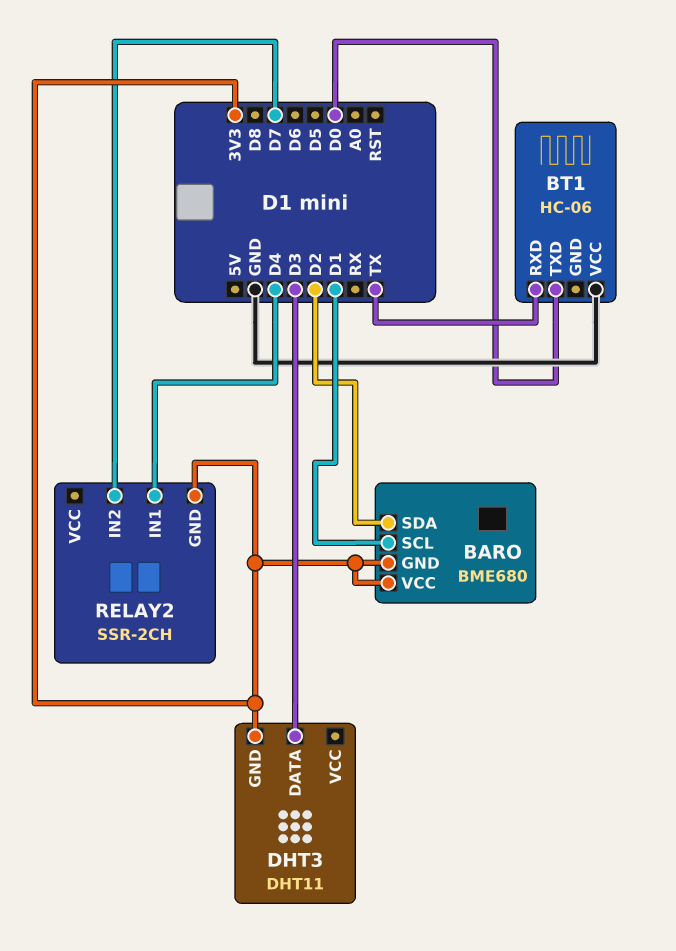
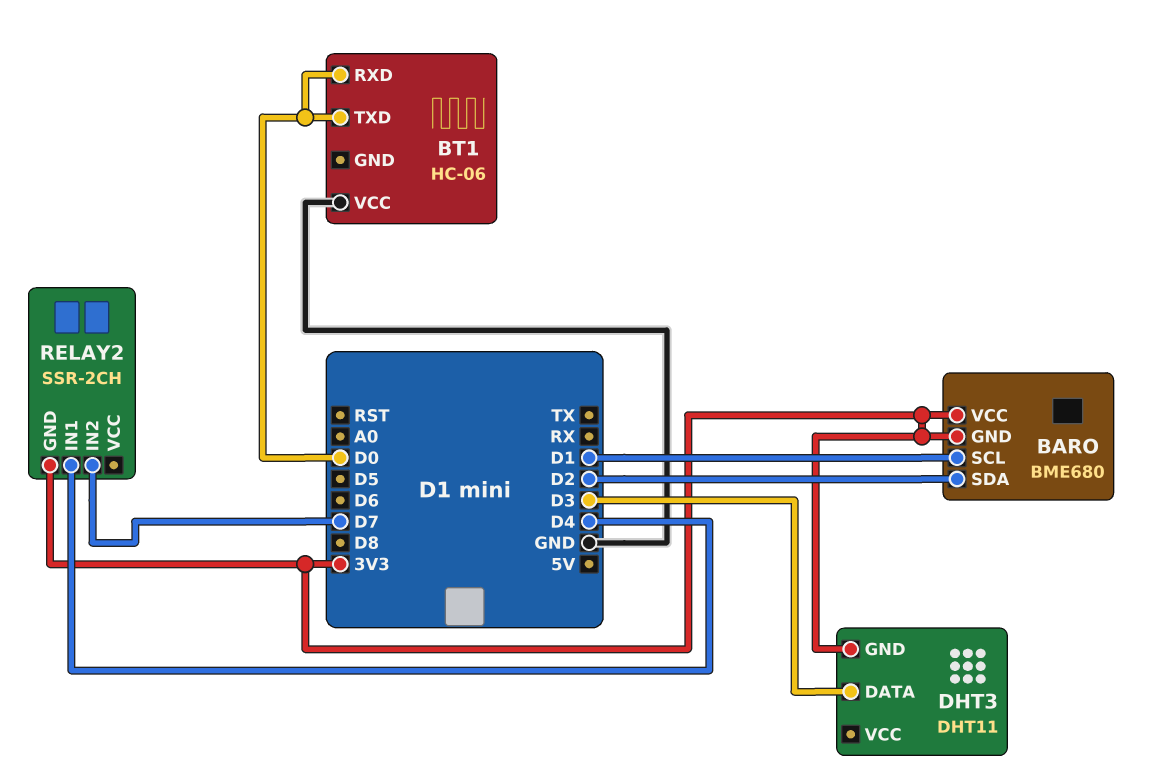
BT1 pin RXD: TX -> D0

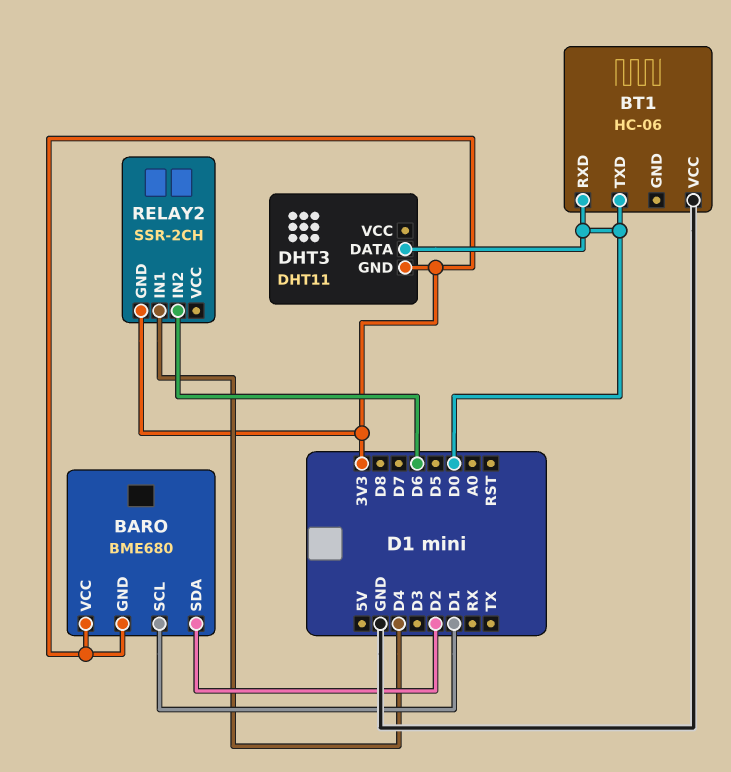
DHT3 pin DATA: D3 -> D0
RELAY2 pin IN2: D7 -> D6

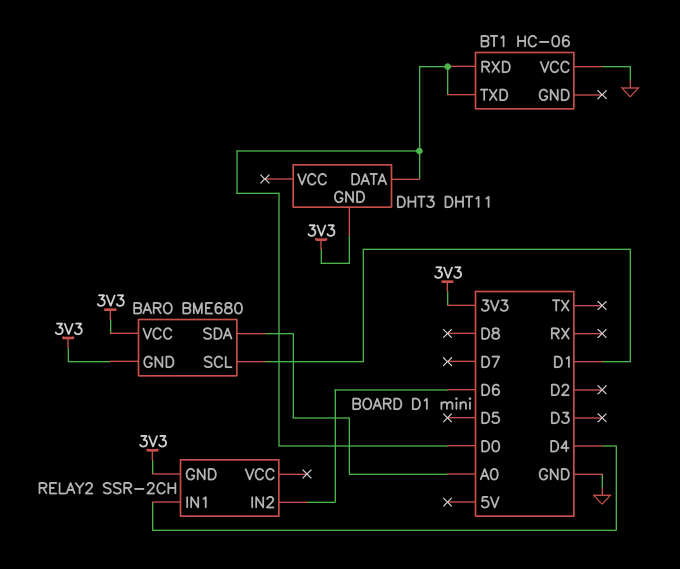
BARO pin SDA: D2 -> A0

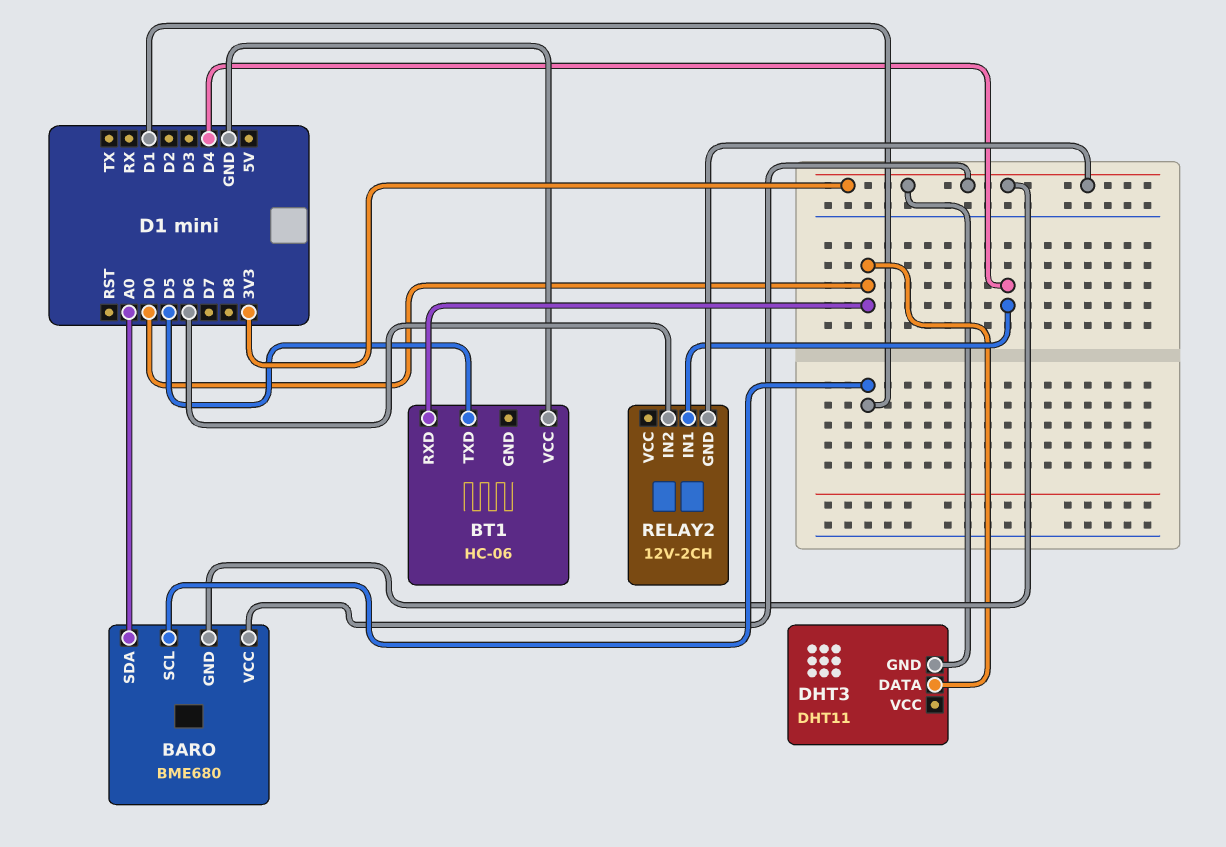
BT1 pin TXD: D0 -> D5
RELAY2: SSR-2CH -> 12V-2CH

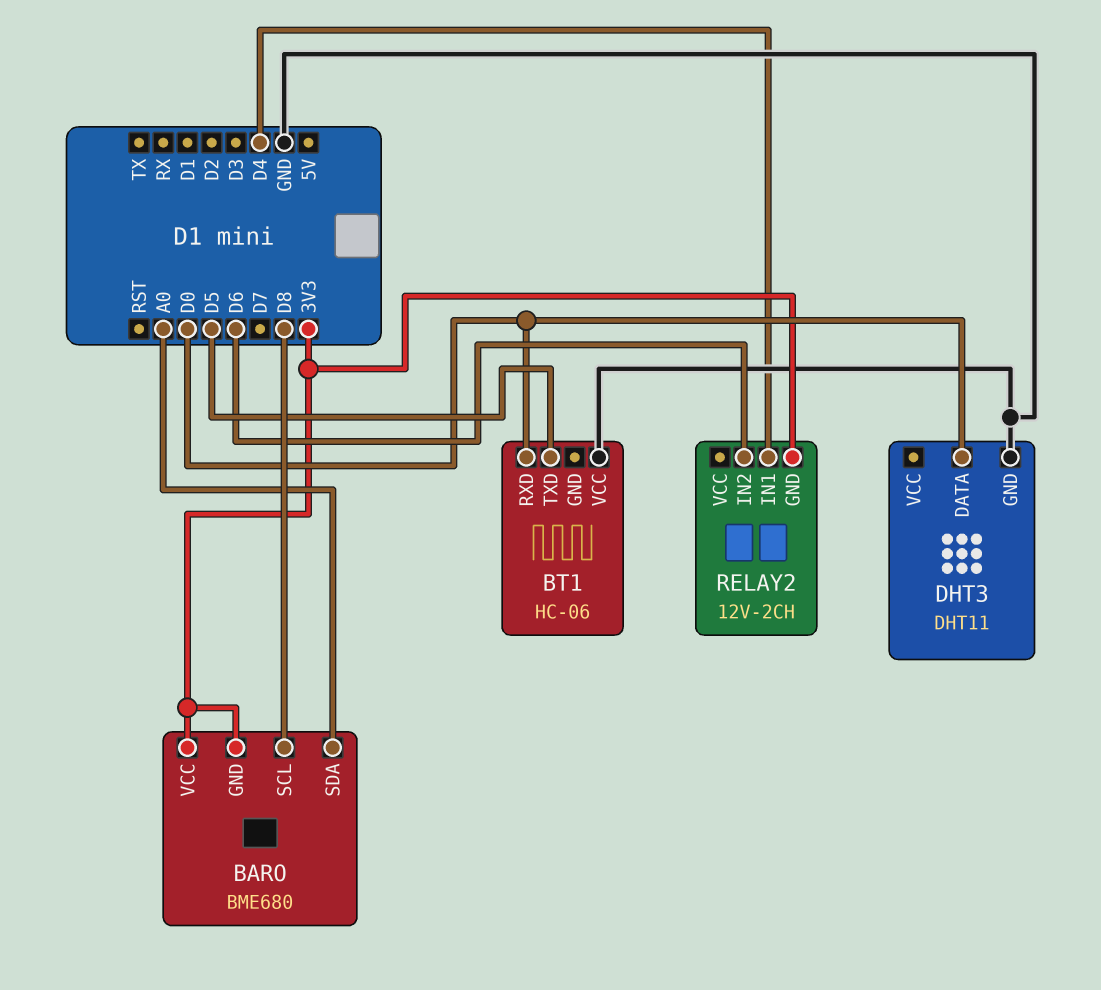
BARO pin SCL: D1 -> D8
DHT3 pin GND: 3V3 -> GND

